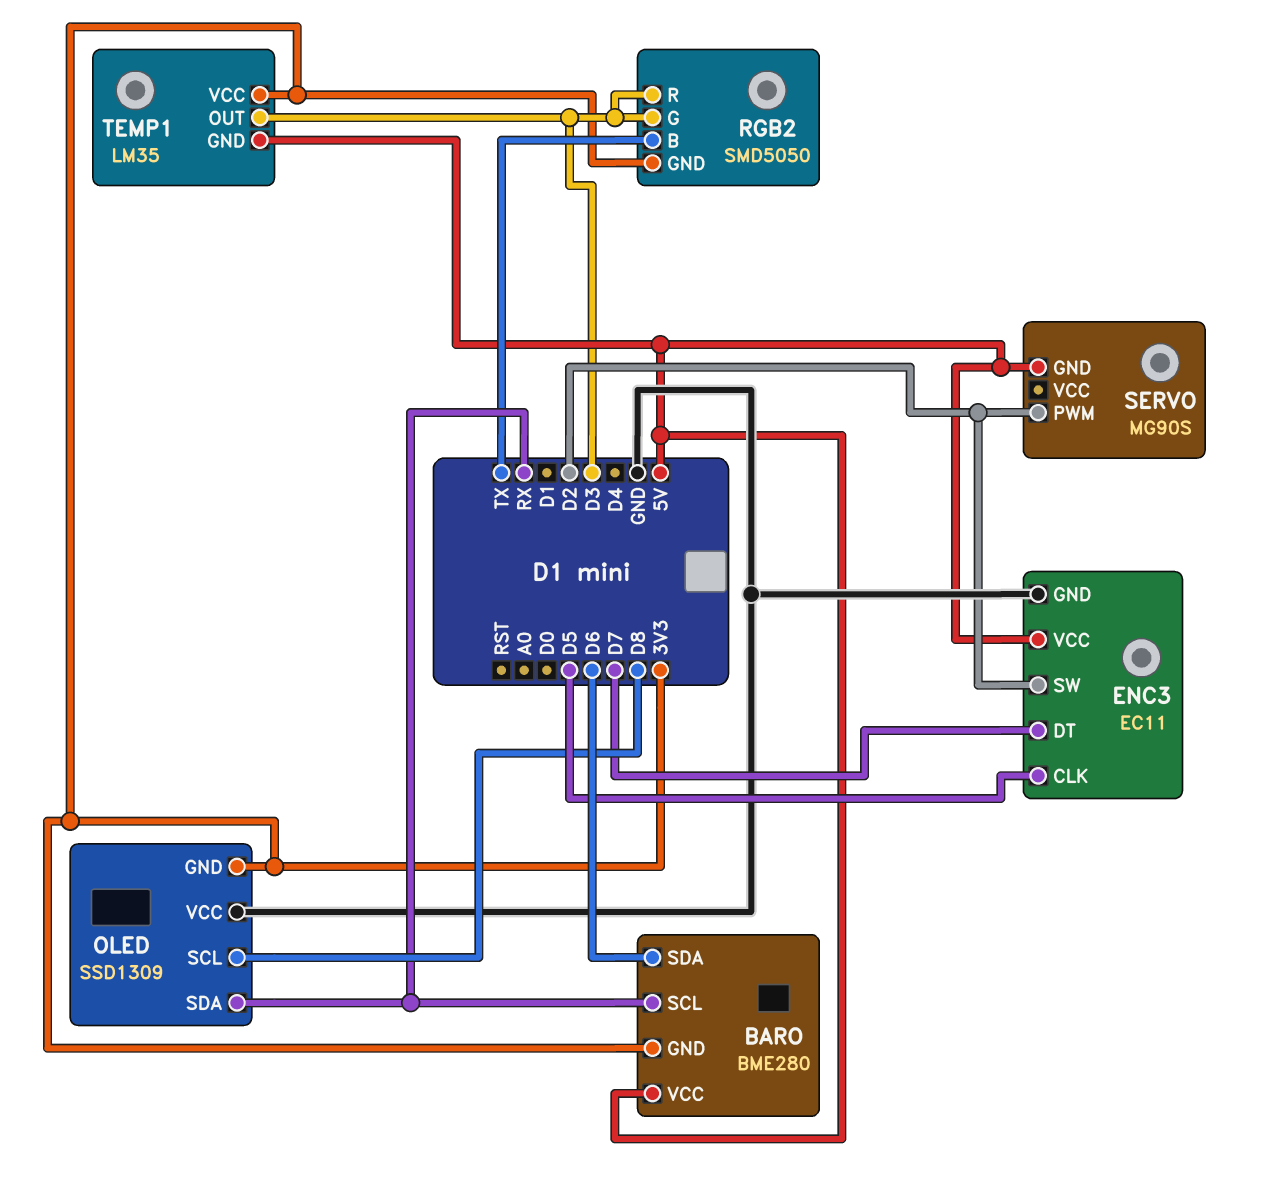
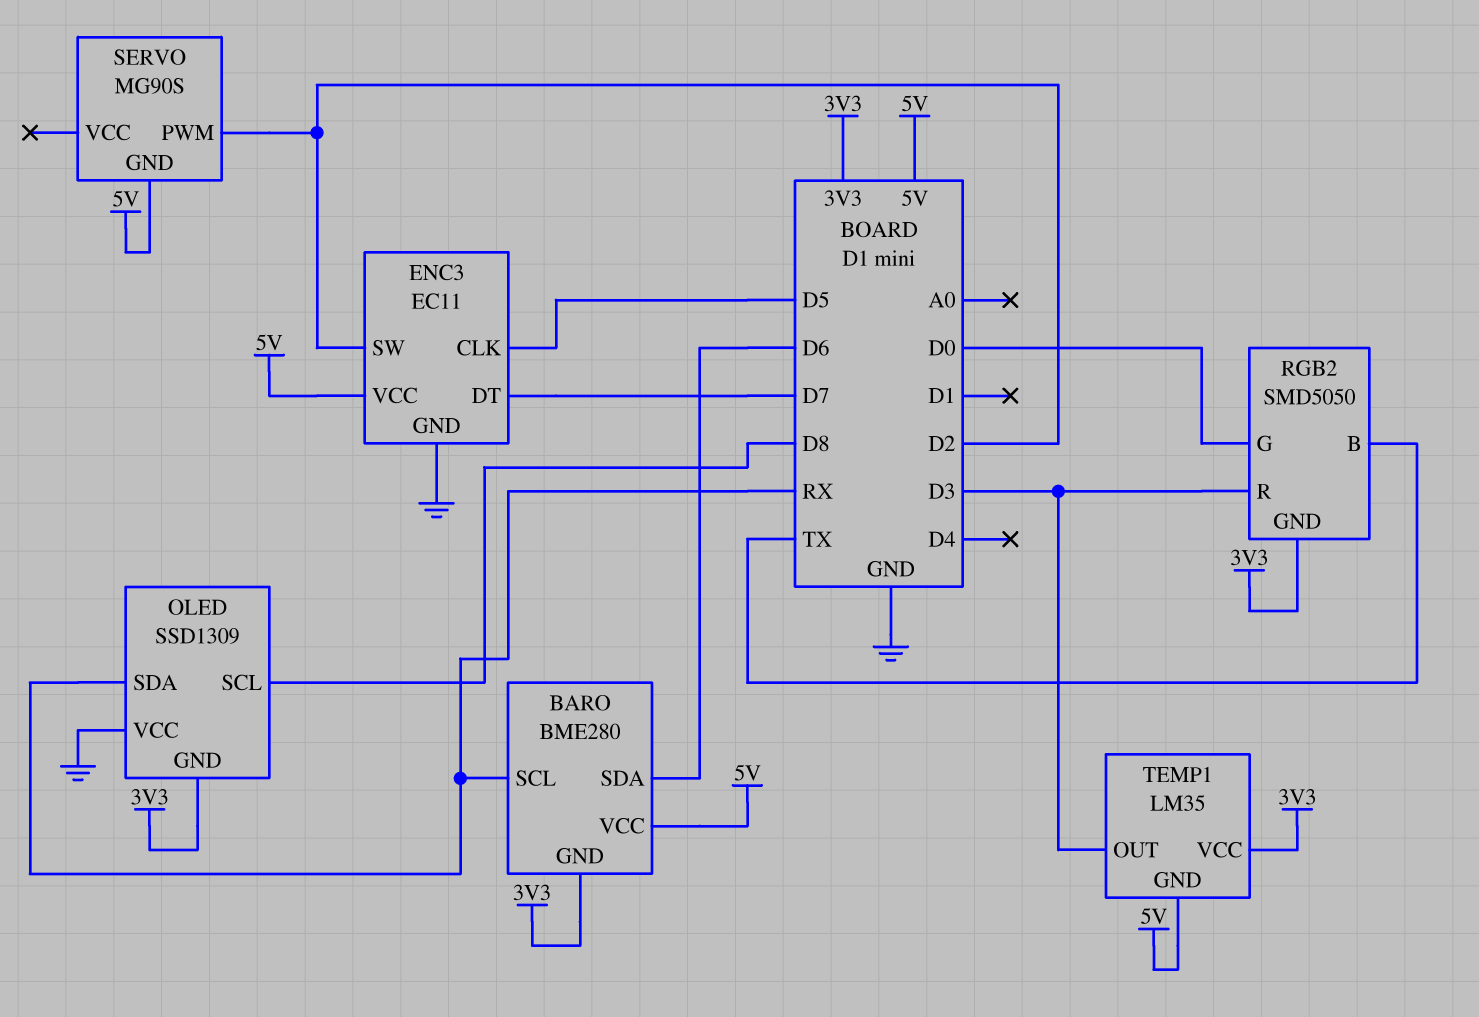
RGB2 pin G: D3 -> D0

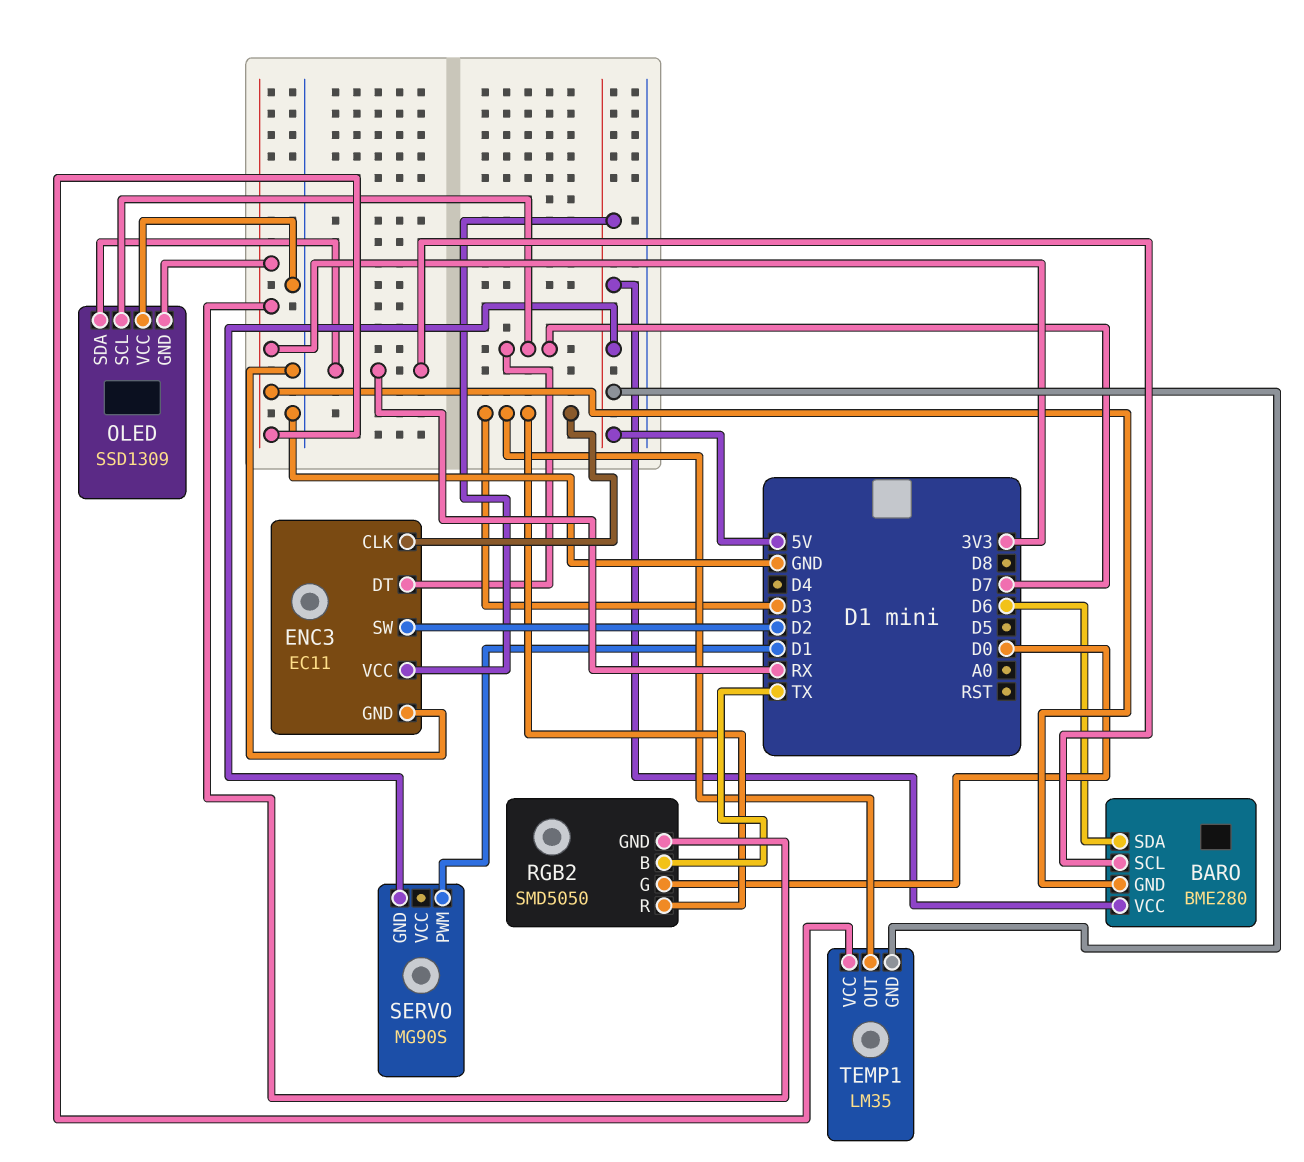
ENC3 pin CLK: D5 -> D3
OLED pin SCL: D8 -> D7
SERVO pin PWM: D2 -> D1

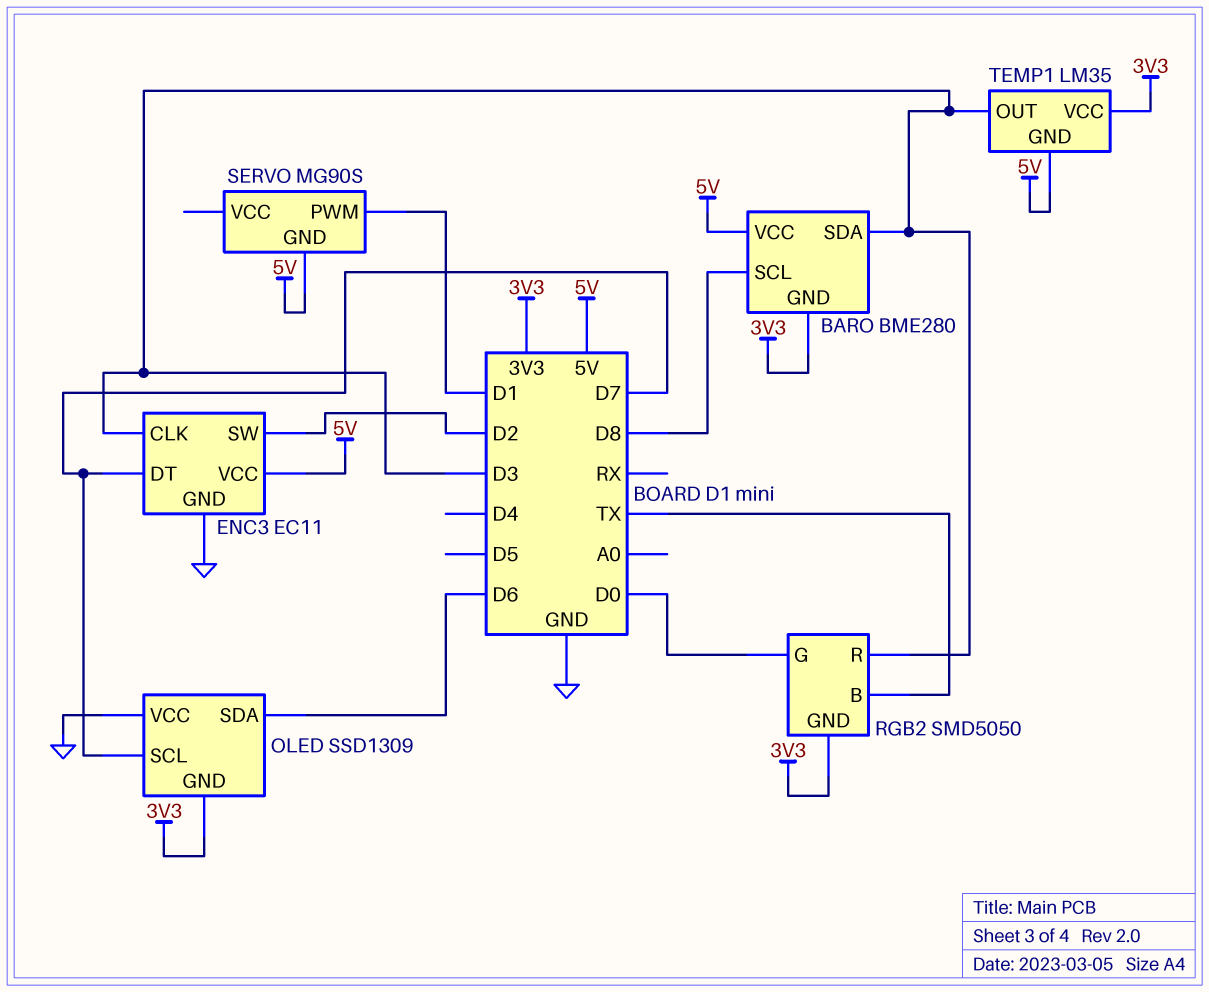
BARO pin SCL: RX -> D8
BARO pin SDA: D6 -> D3
OLED pin SDA: RX -> D6

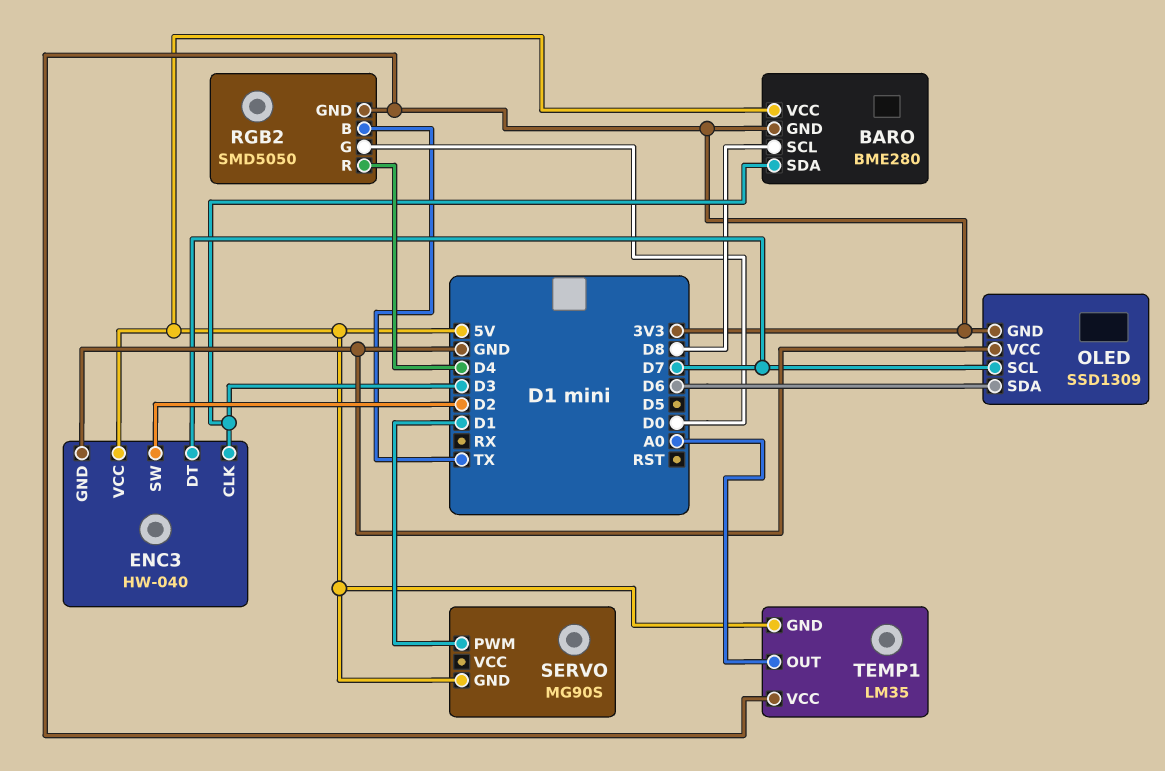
ENC3: EC11 -> HW-040
RGB2 pin R: D3 -> D4
TEMP1 pin OUT: D3 -> A0

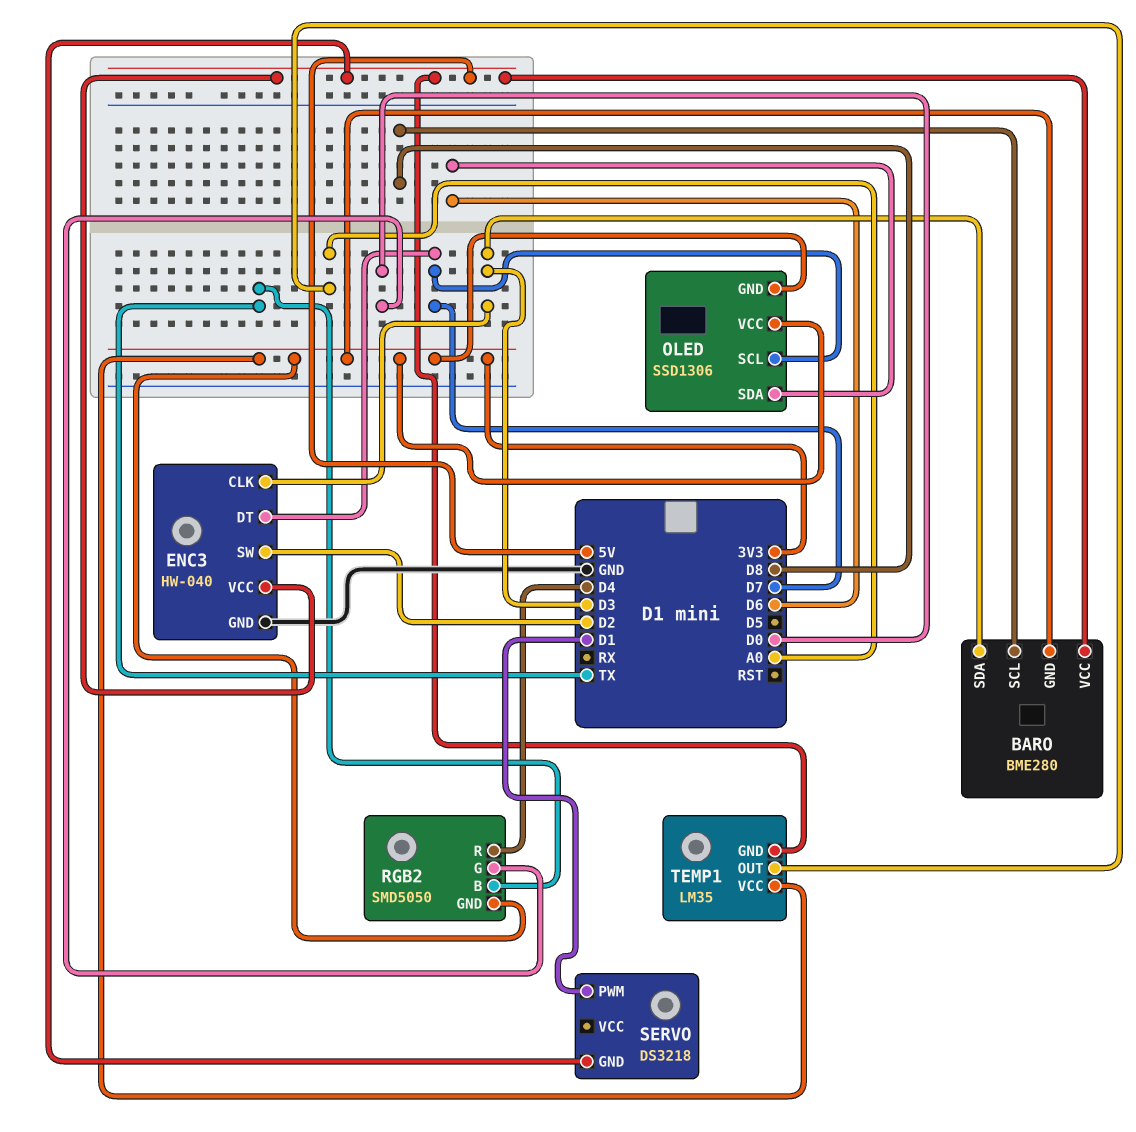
OLED: SSD1309 -> SSD1306
OLED pin VCC: GND -> 3V3
SERVO: MG90S -> DS3218

